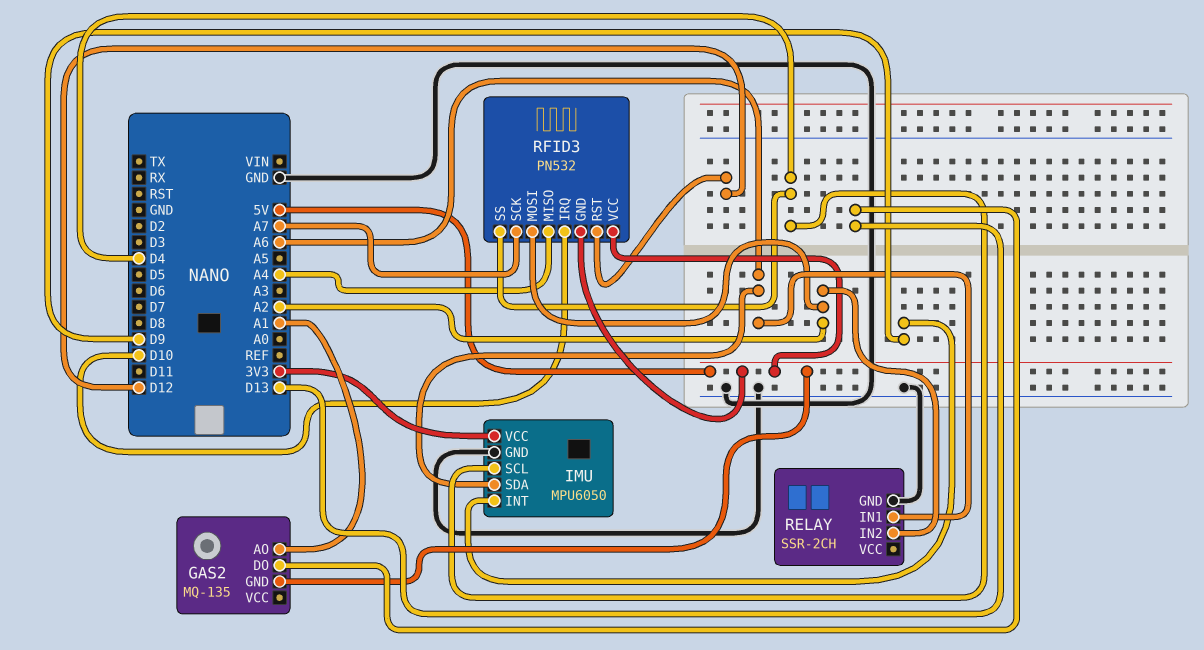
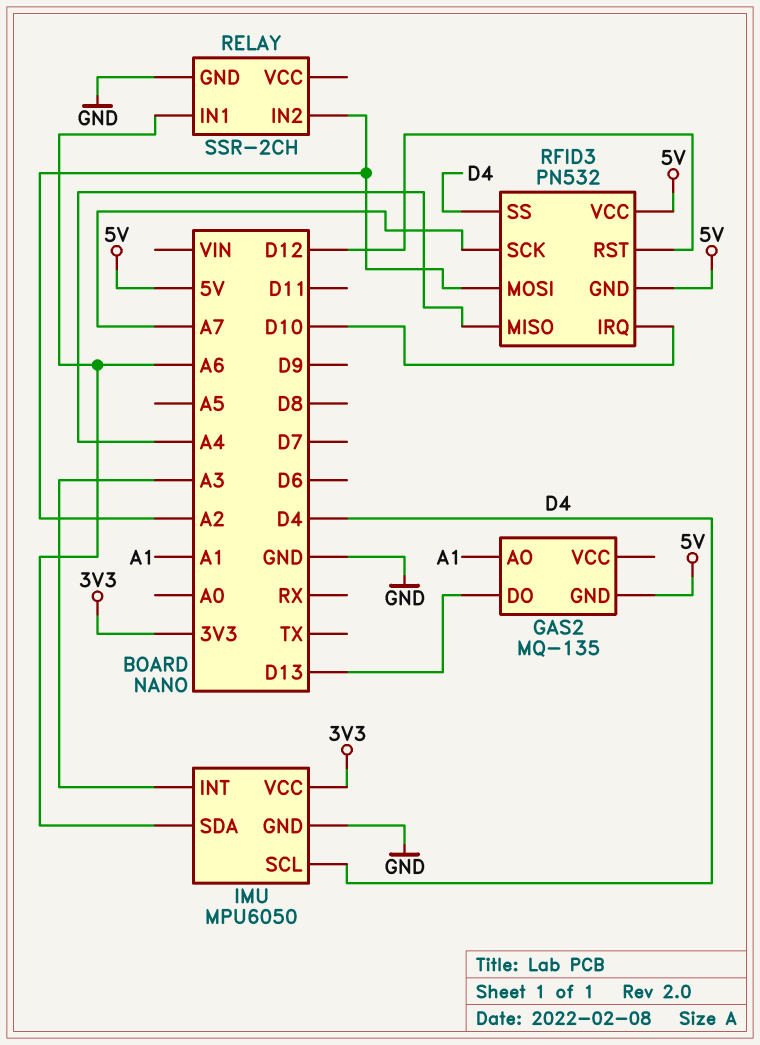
IMU pin INT: D9 -> A3

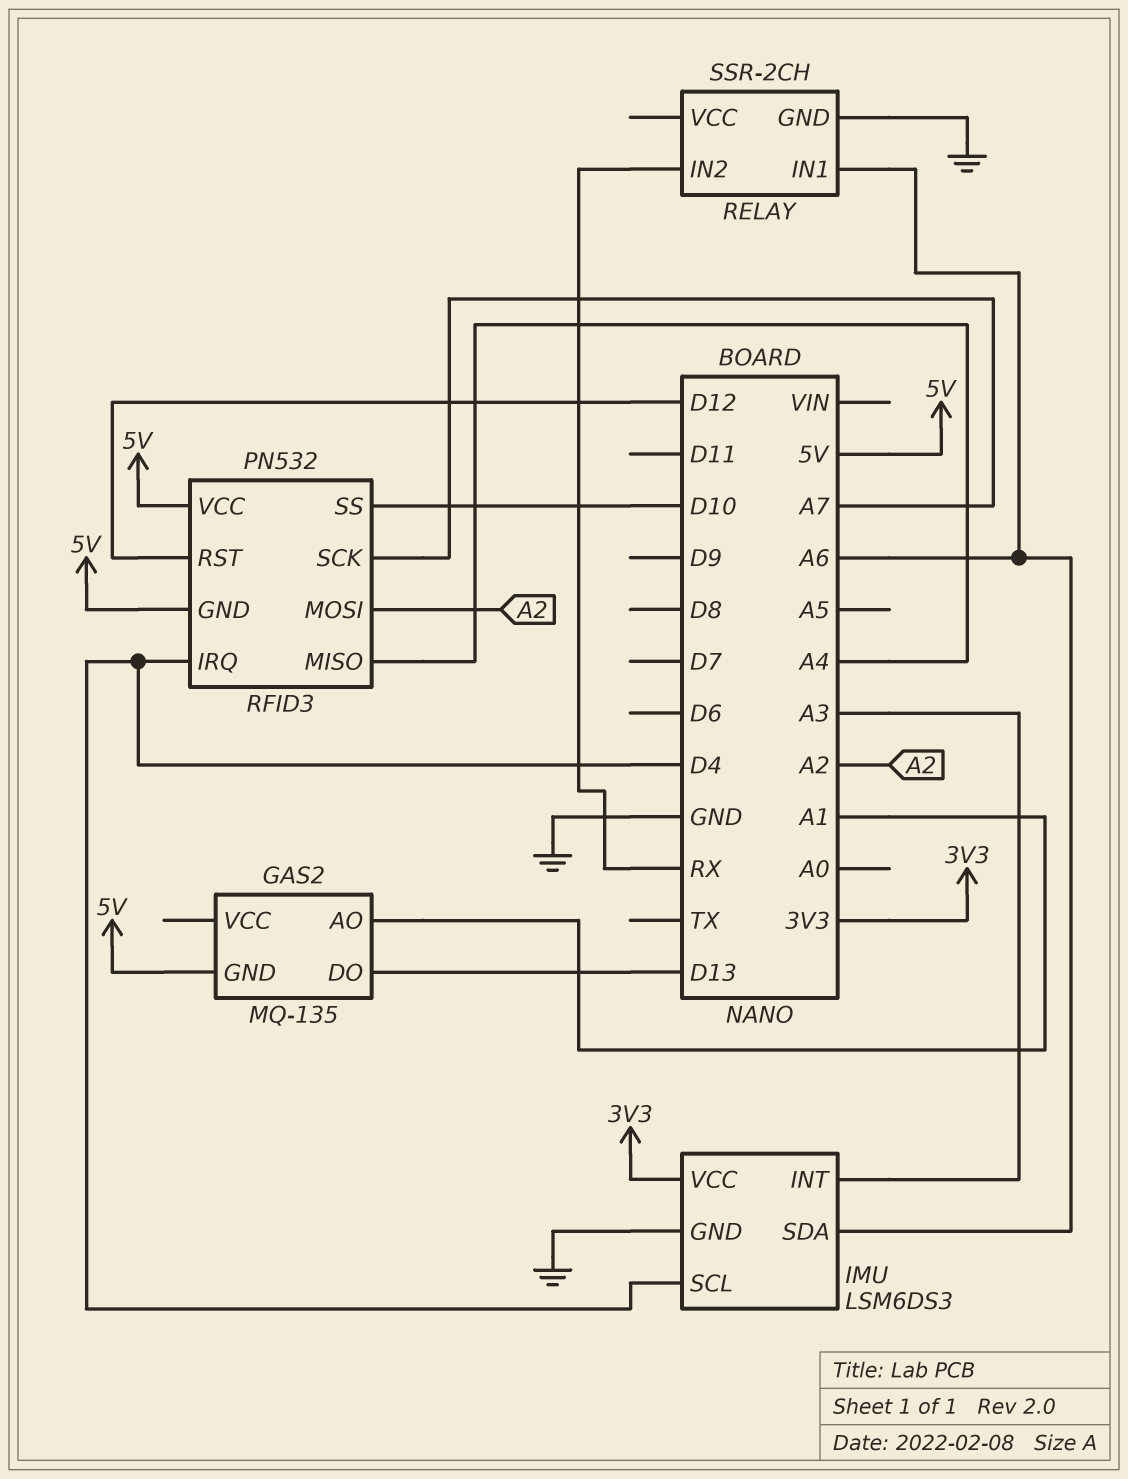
IMU: MPU6050 -> LSM6DS3
RELAY pin IN2: A2 -> RX
RFID3 pin IRQ: D10 -> D4
RFID3 pin SS: D4 -> D10

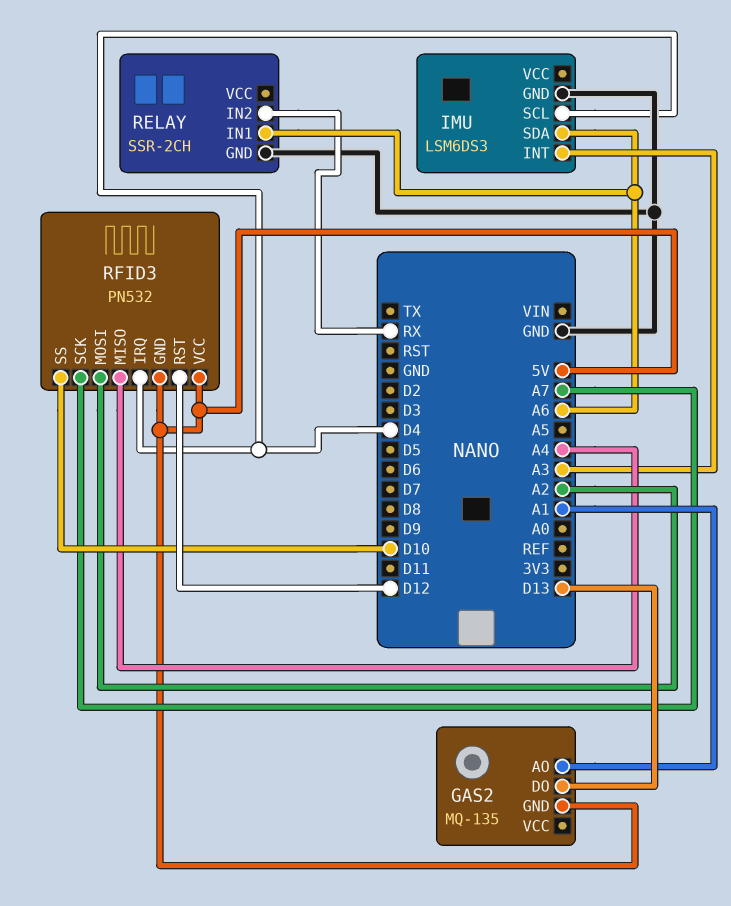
IMU pin VCC: 3V3 -> none

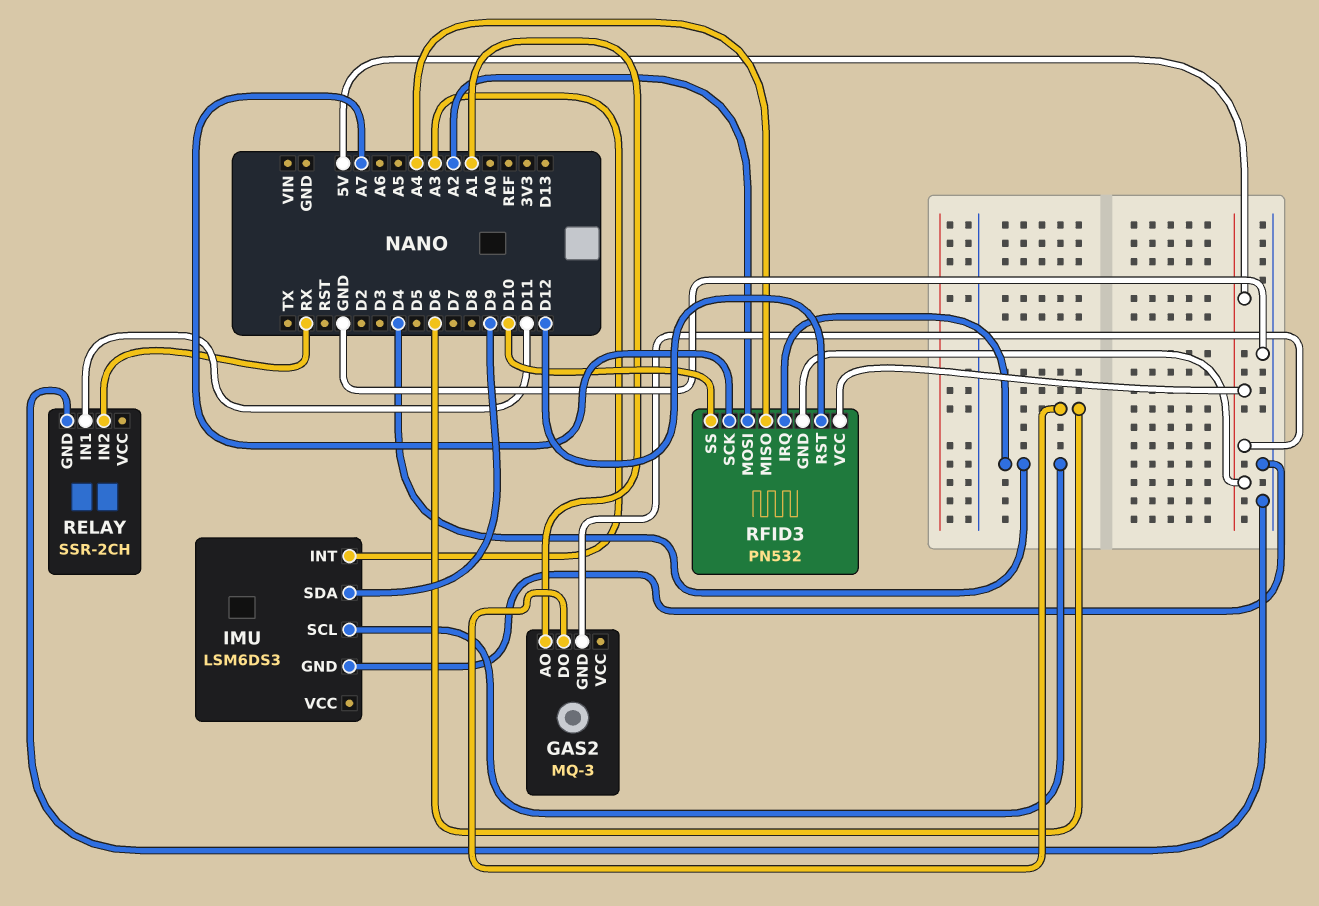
GAS2: MQ-135 -> MQ-3
GAS2 pin DO: D13 -> D6
IMU pin SDA: A6 -> D9
RELAY pin IN1: A6 -> D11

